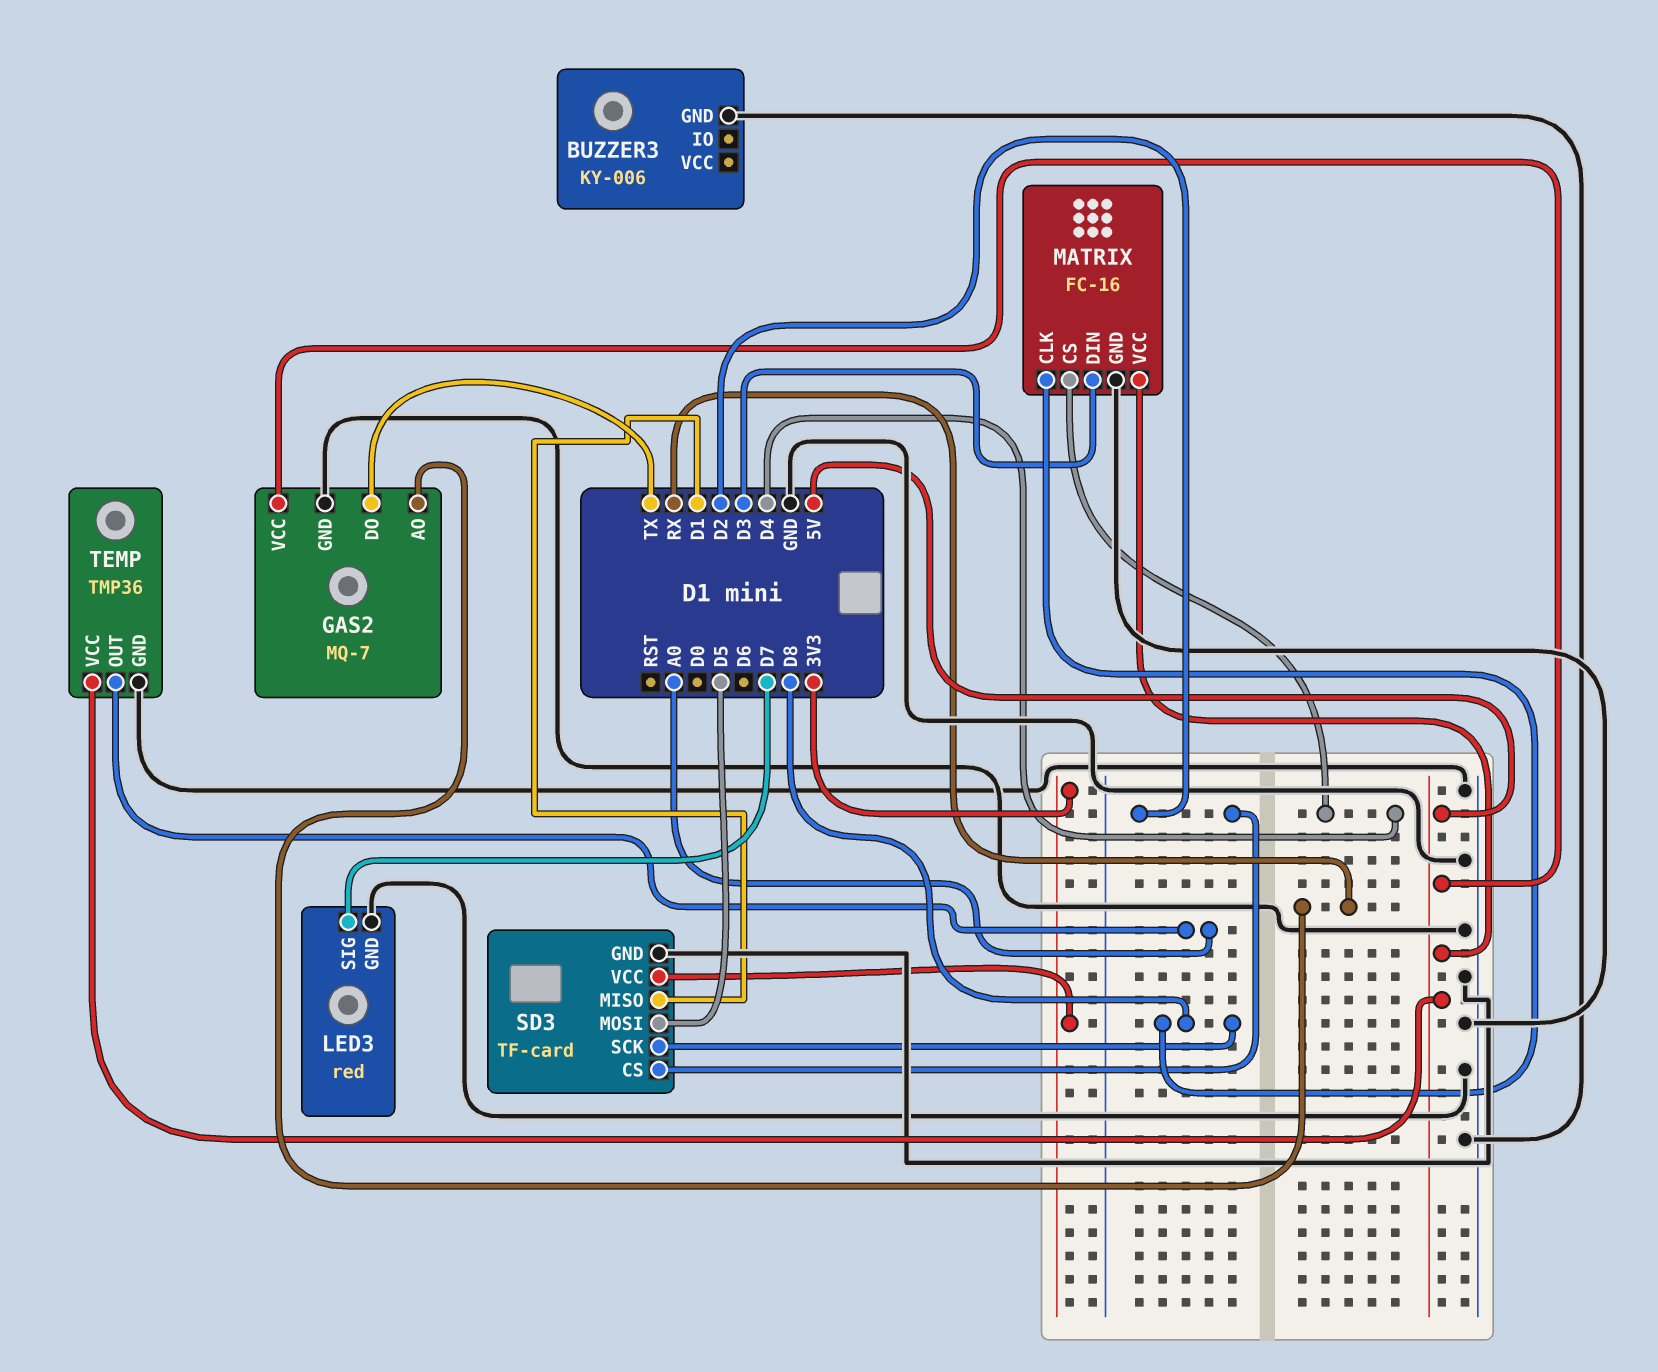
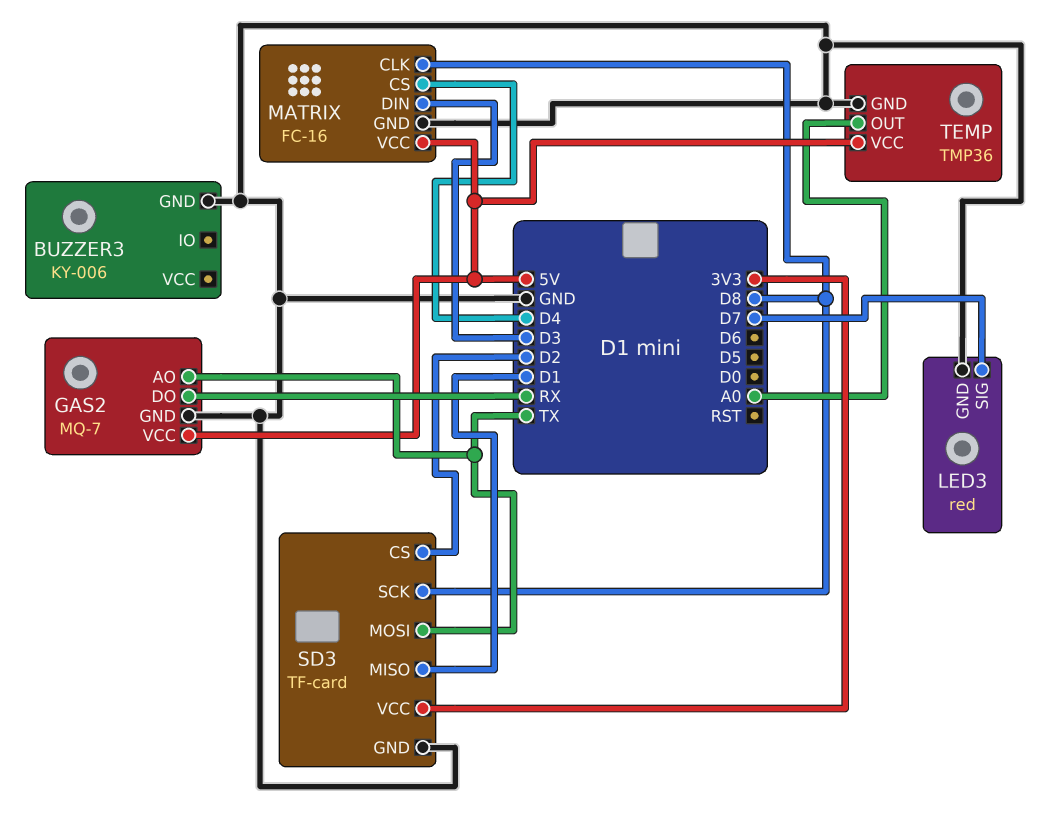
GAS2 pin AO: RX -> TX
GAS2 pin DO: TX -> RX
SD3 pin MOSI: D5 -> TX

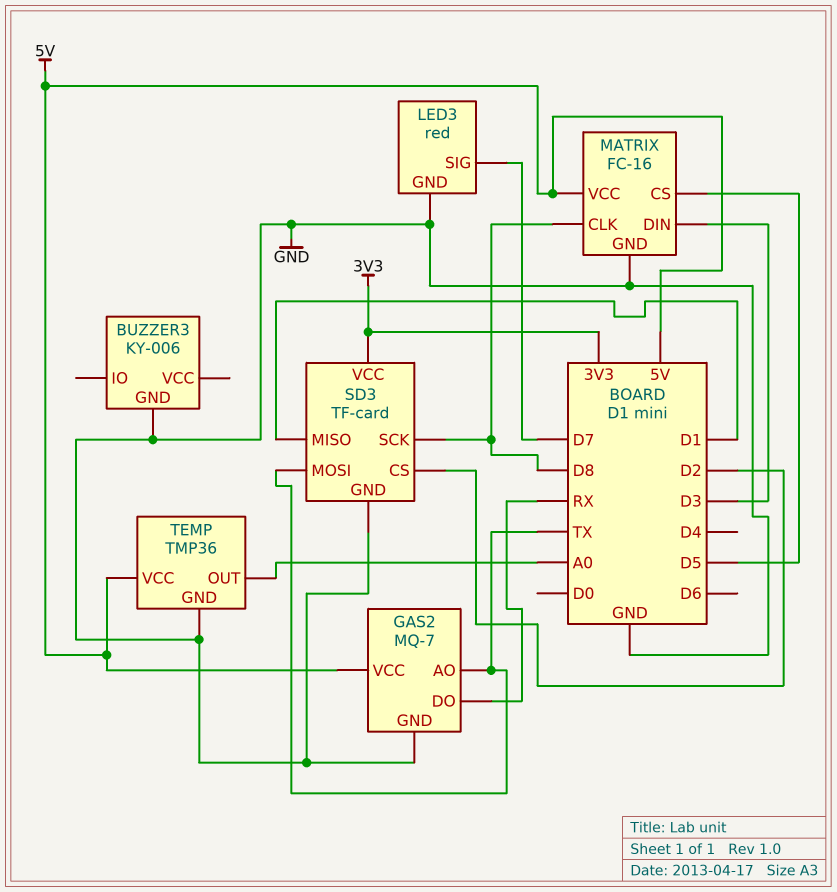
MATRIX pin CS: D4 -> D5

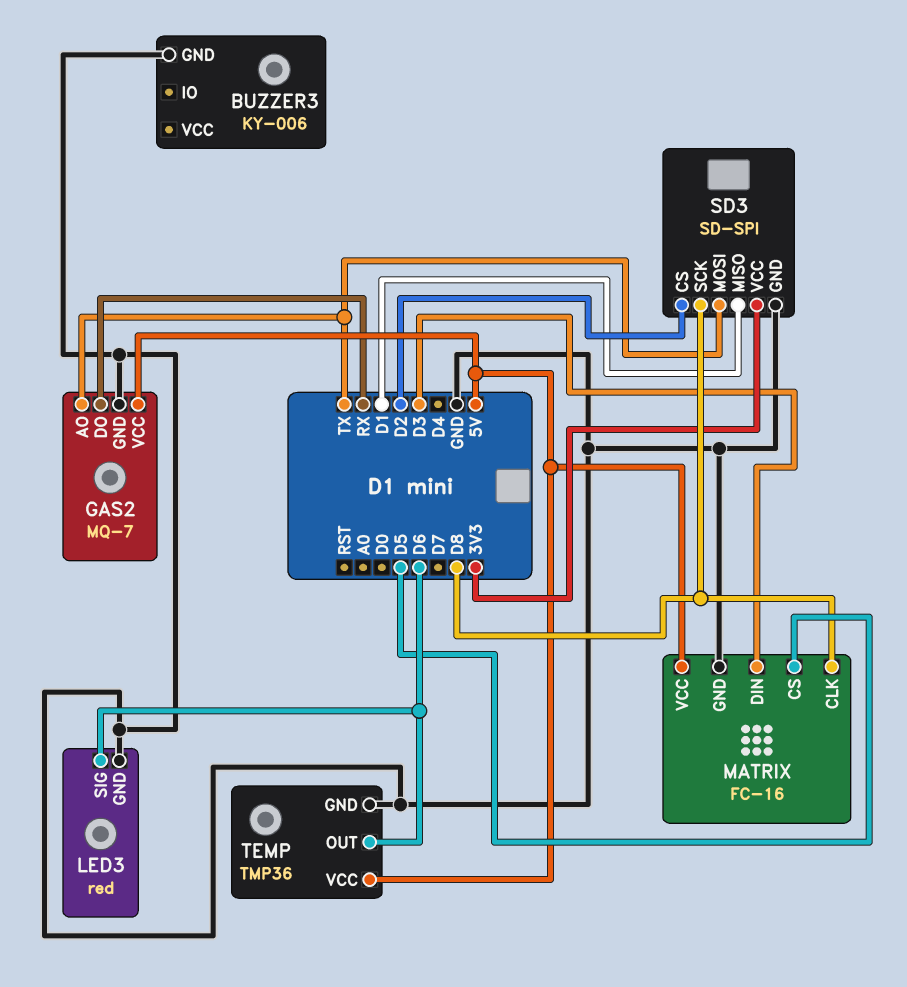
LED3 pin SIG: D7 -> D6
SD3: TF-card -> SD-SPI
TEMP pin OUT: A0 -> D6

